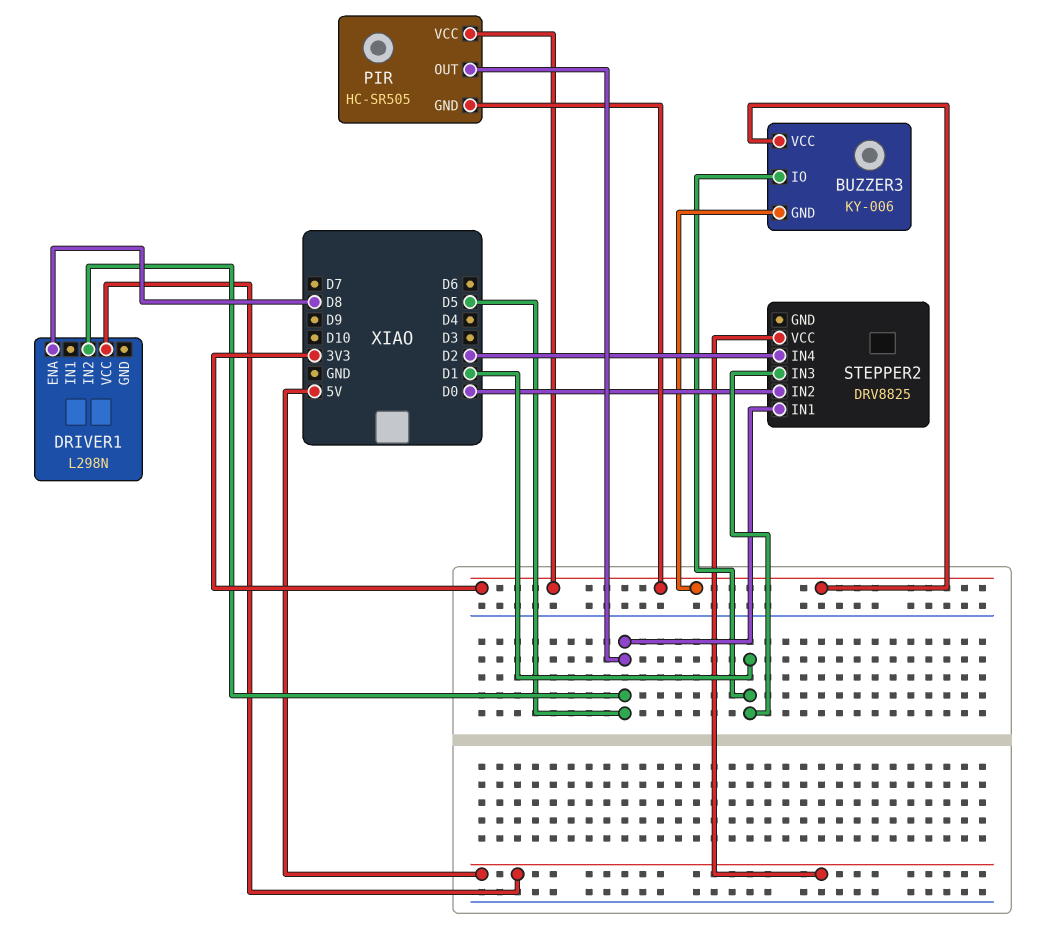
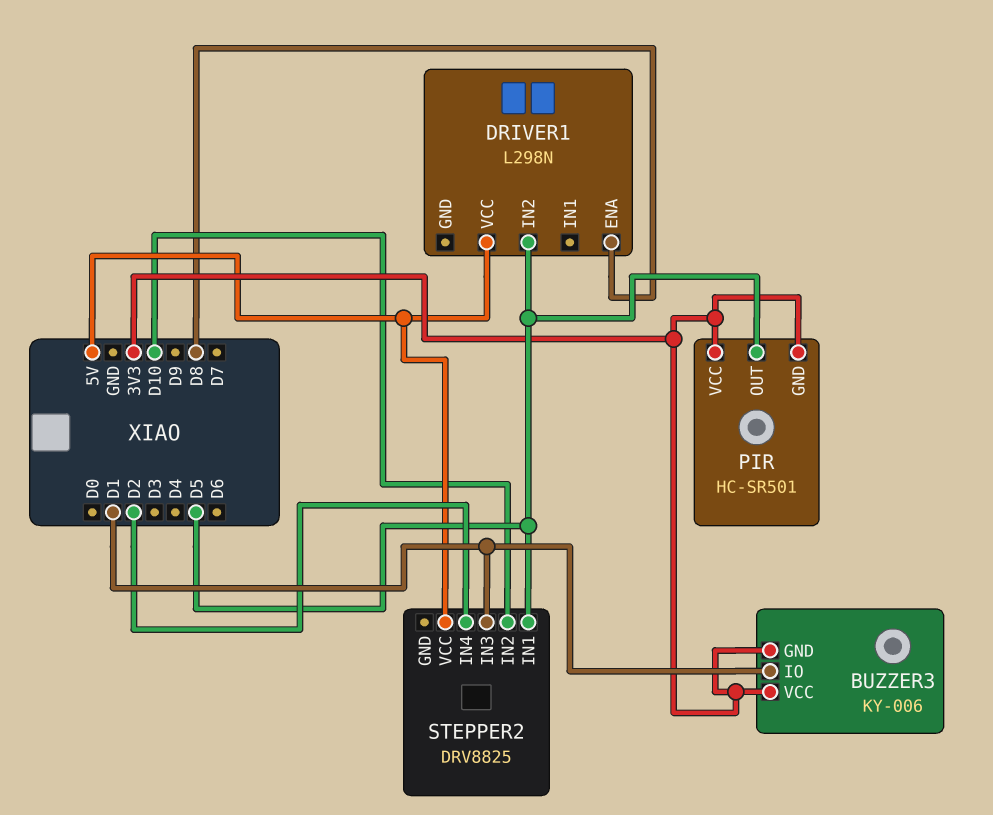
PIR: HC-SR505 -> HC-SR501
STEPPER2 pin IN2: D0 -> D10

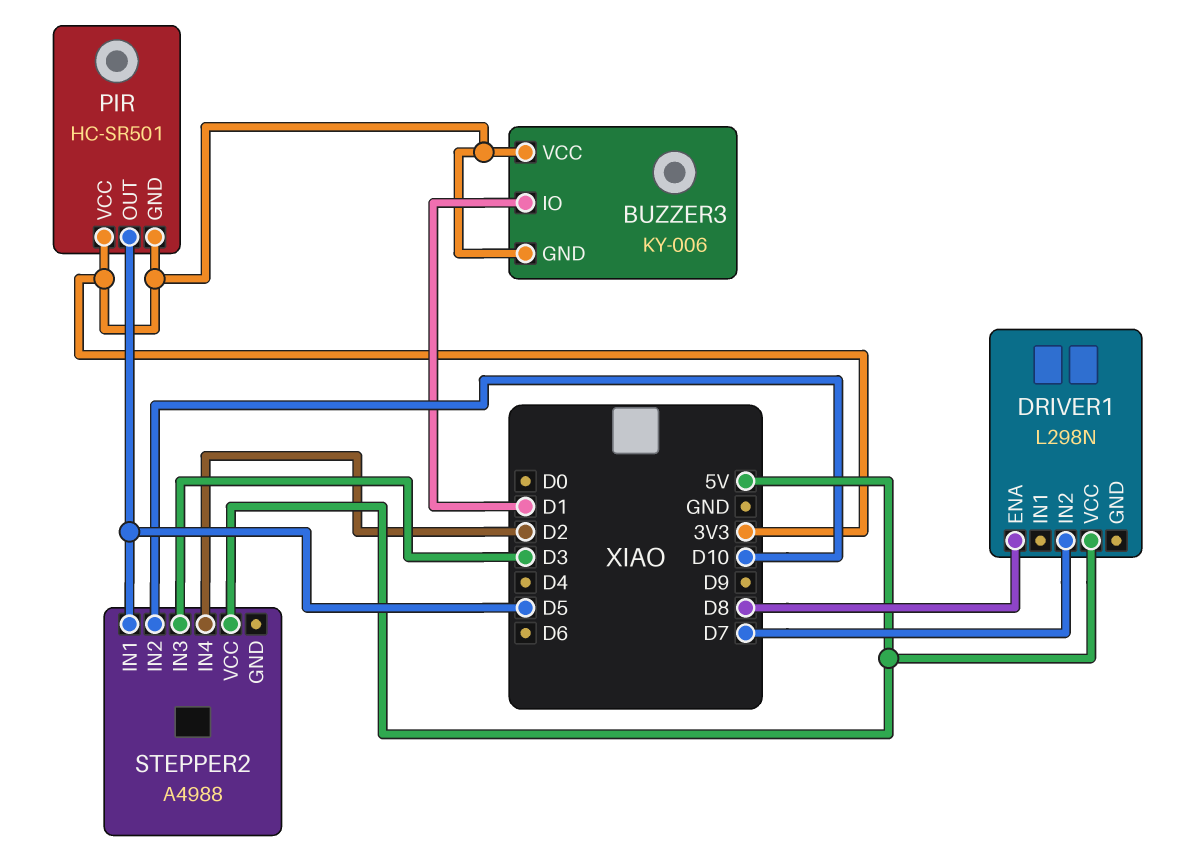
DRIVER1 pin IN2: D5 -> D7
STEPPER2: DRV8825 -> A4988
STEPPER2 pin IN3: D1 -> D3

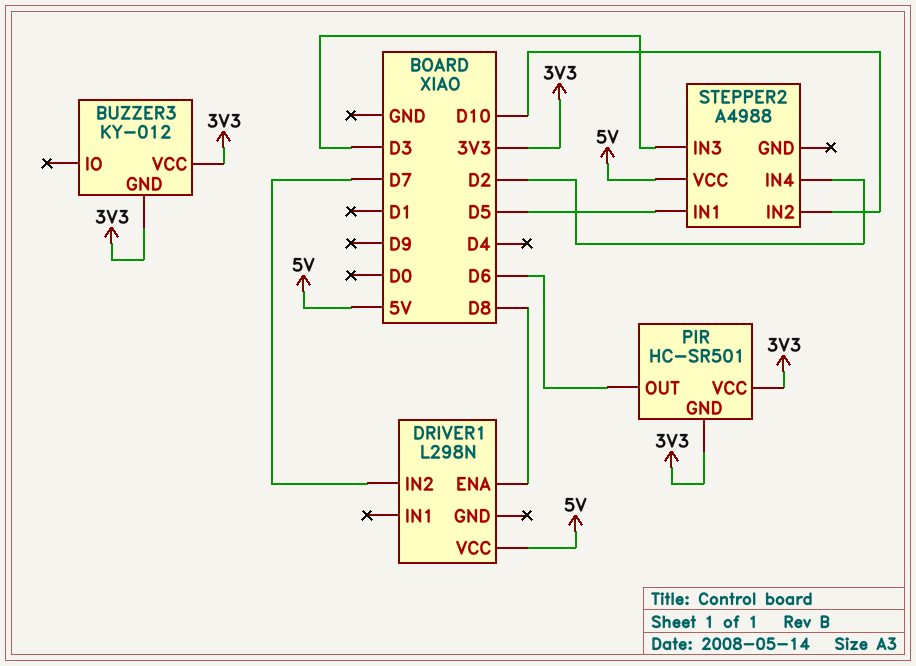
BUZZER3: KY-006 -> KY-012
BUZZER3 pin IO: D1 -> none
PIR pin OUT: D5 -> D6

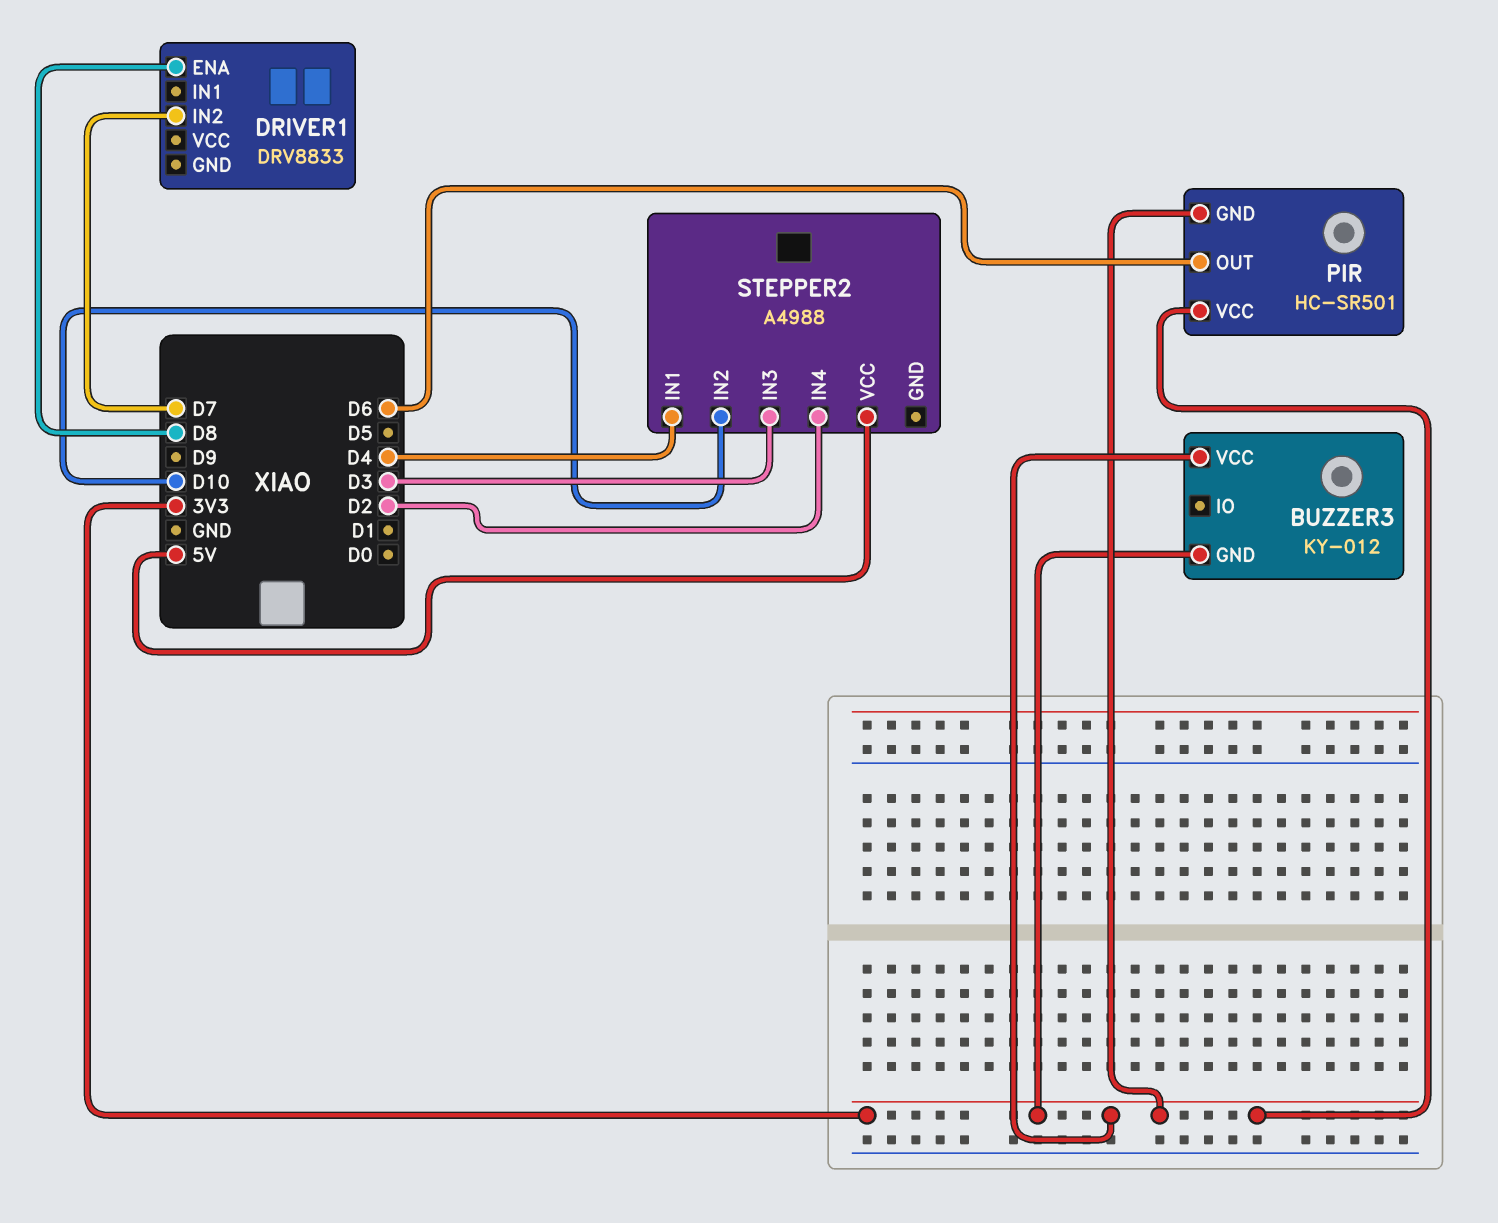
DRIVER1: L298N -> DRV8833
DRIVER1 pin VCC: 5V -> none
STEPPER2 pin IN1: D5 -> D4

